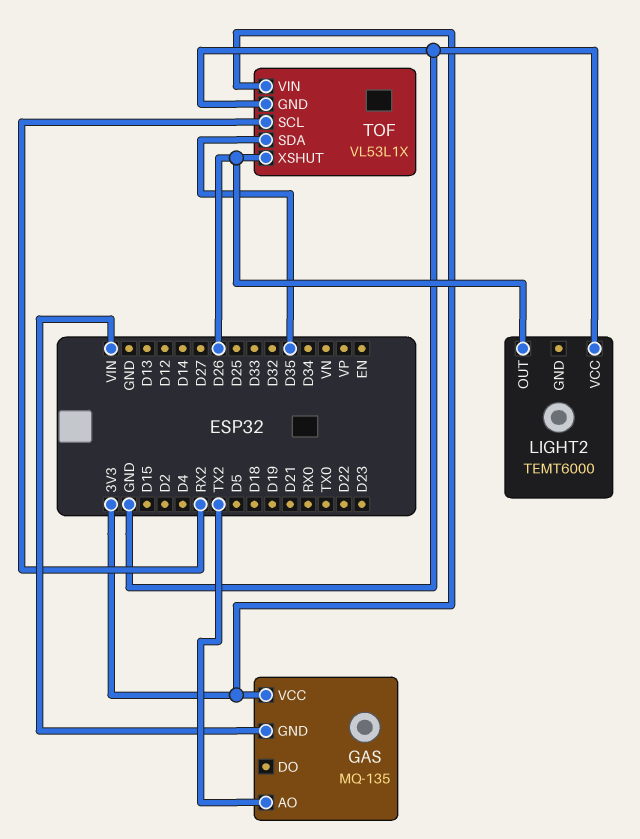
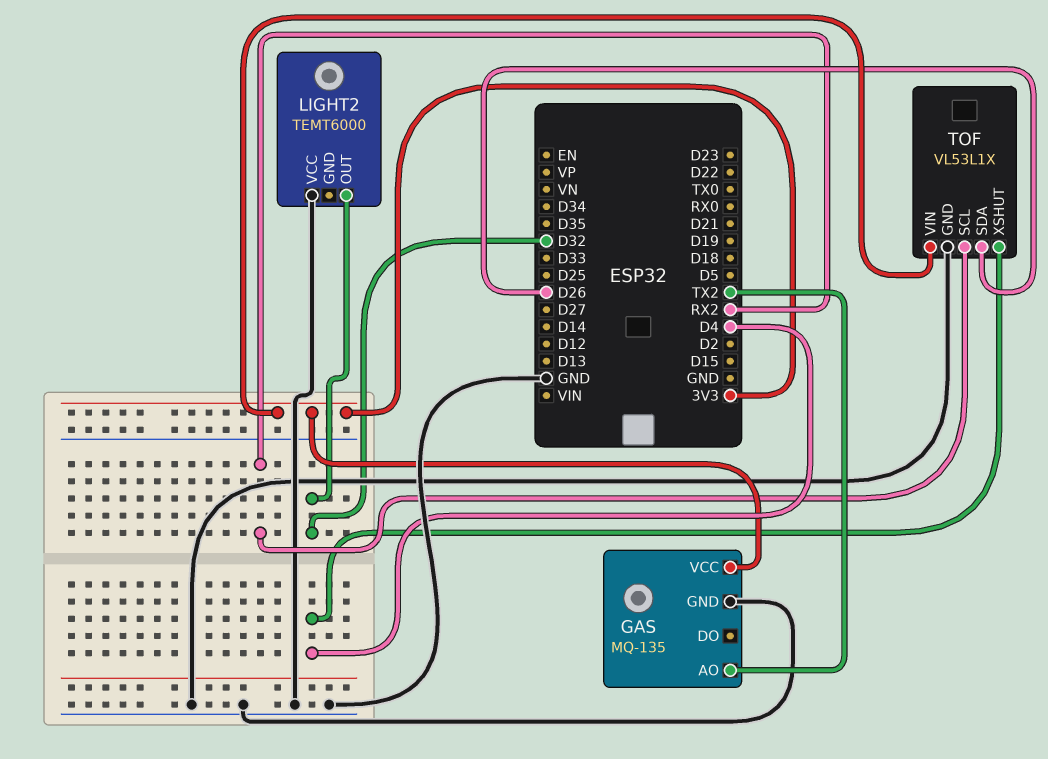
GAS pin GND: VIN -> GND
LIGHT2 pin OUT: D26 -> D32
TOF pin SDA: D35 -> D26
TOF pin XSHUT: D26 -> D4

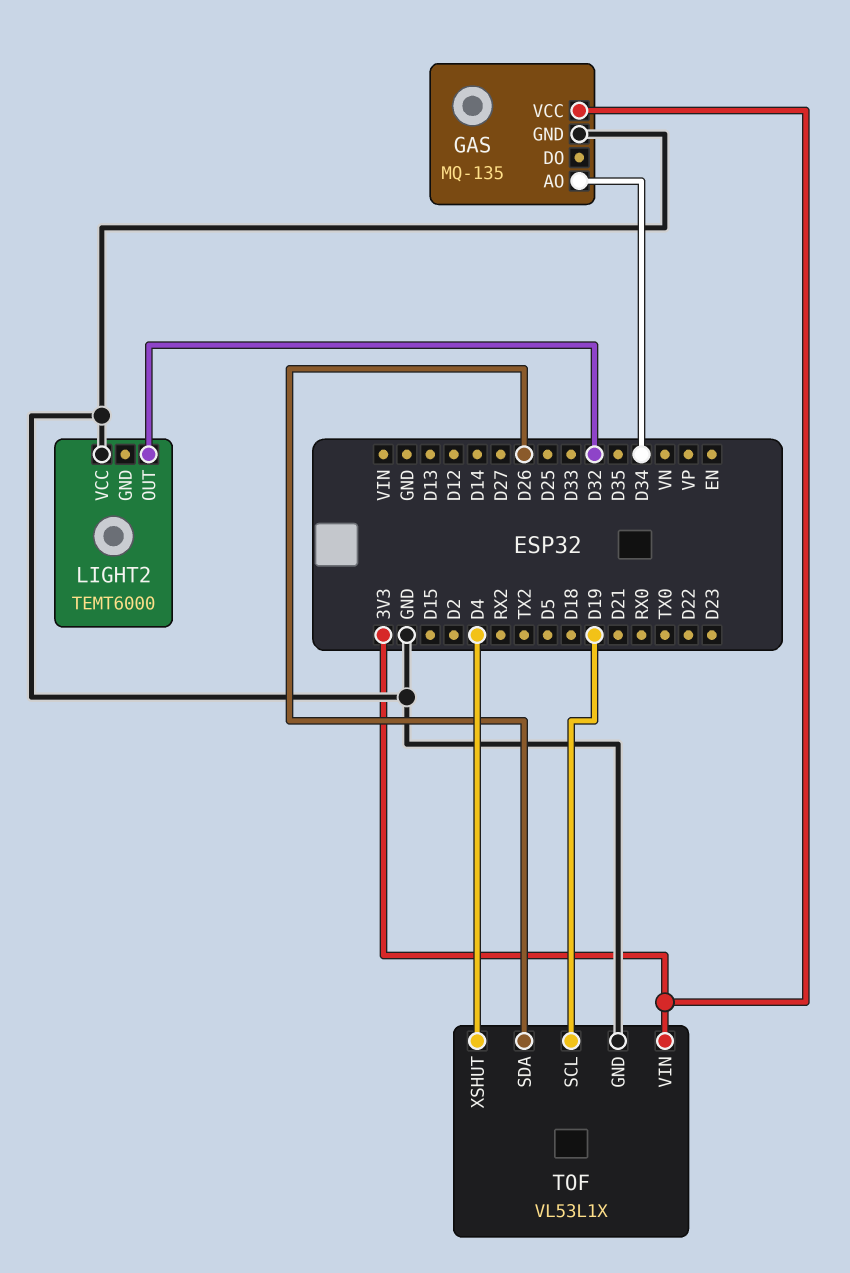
GAS pin AO: TX2 -> D34
TOF pin SCL: RX2 -> D19

